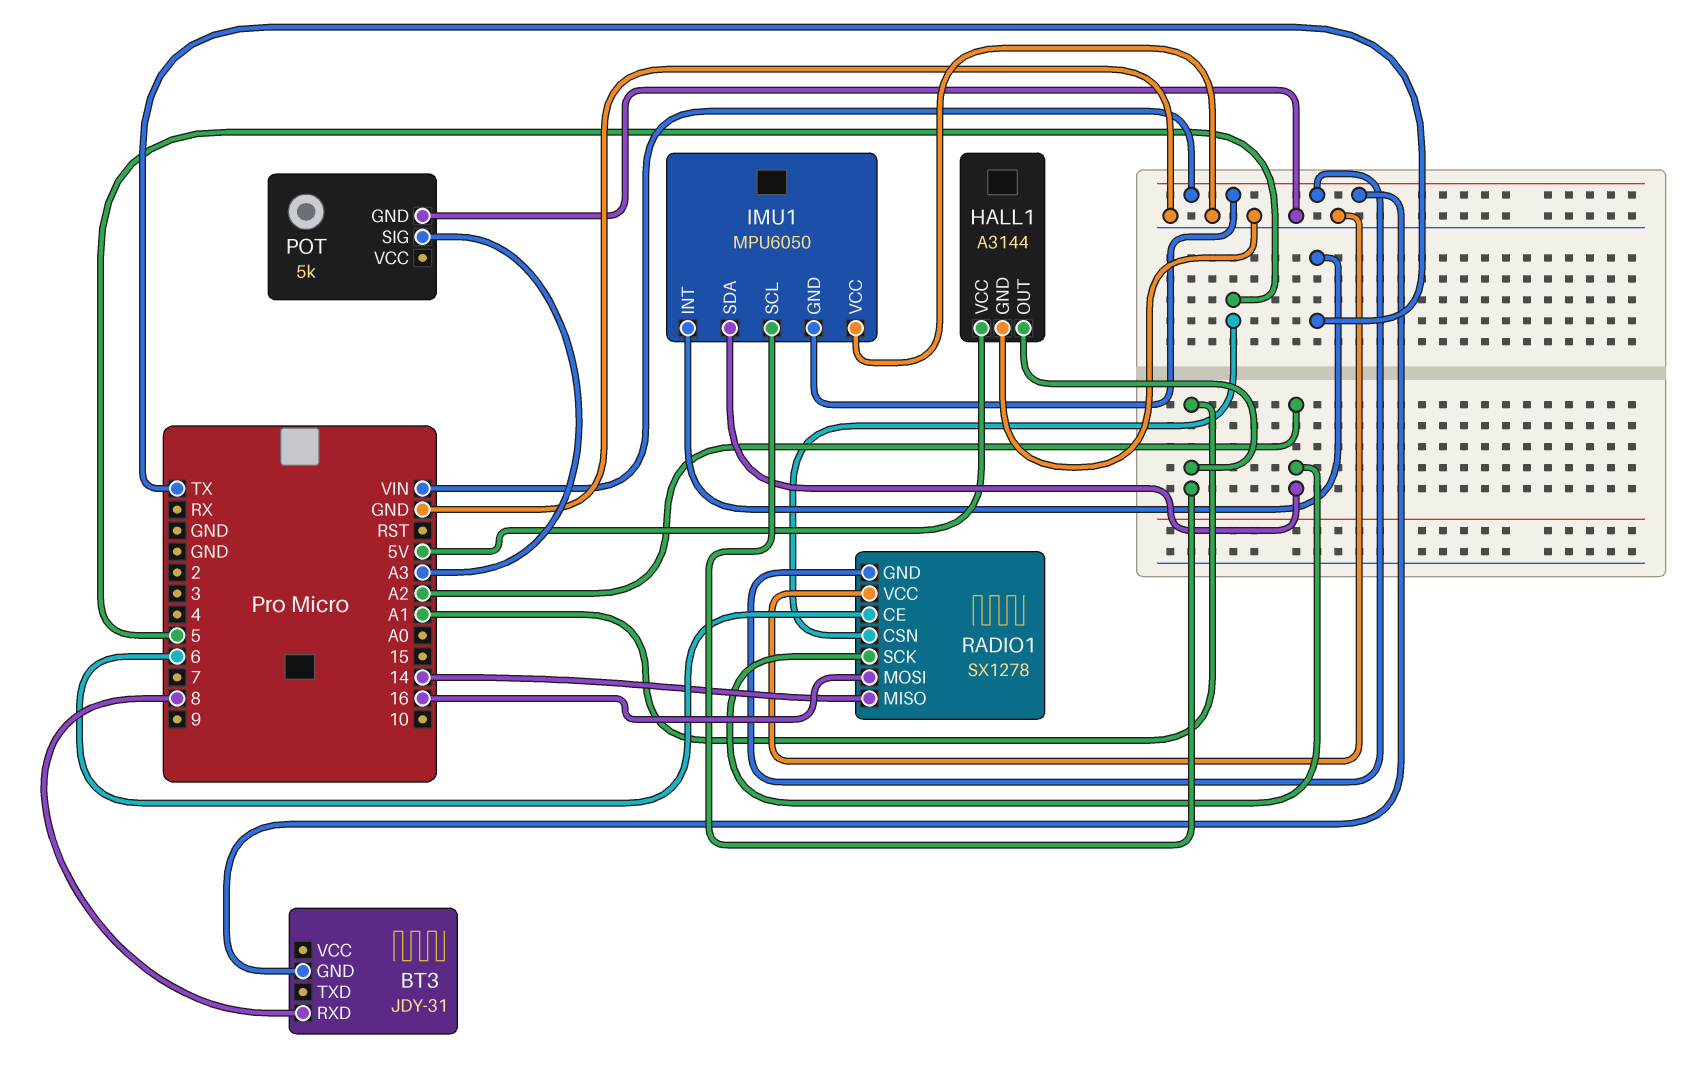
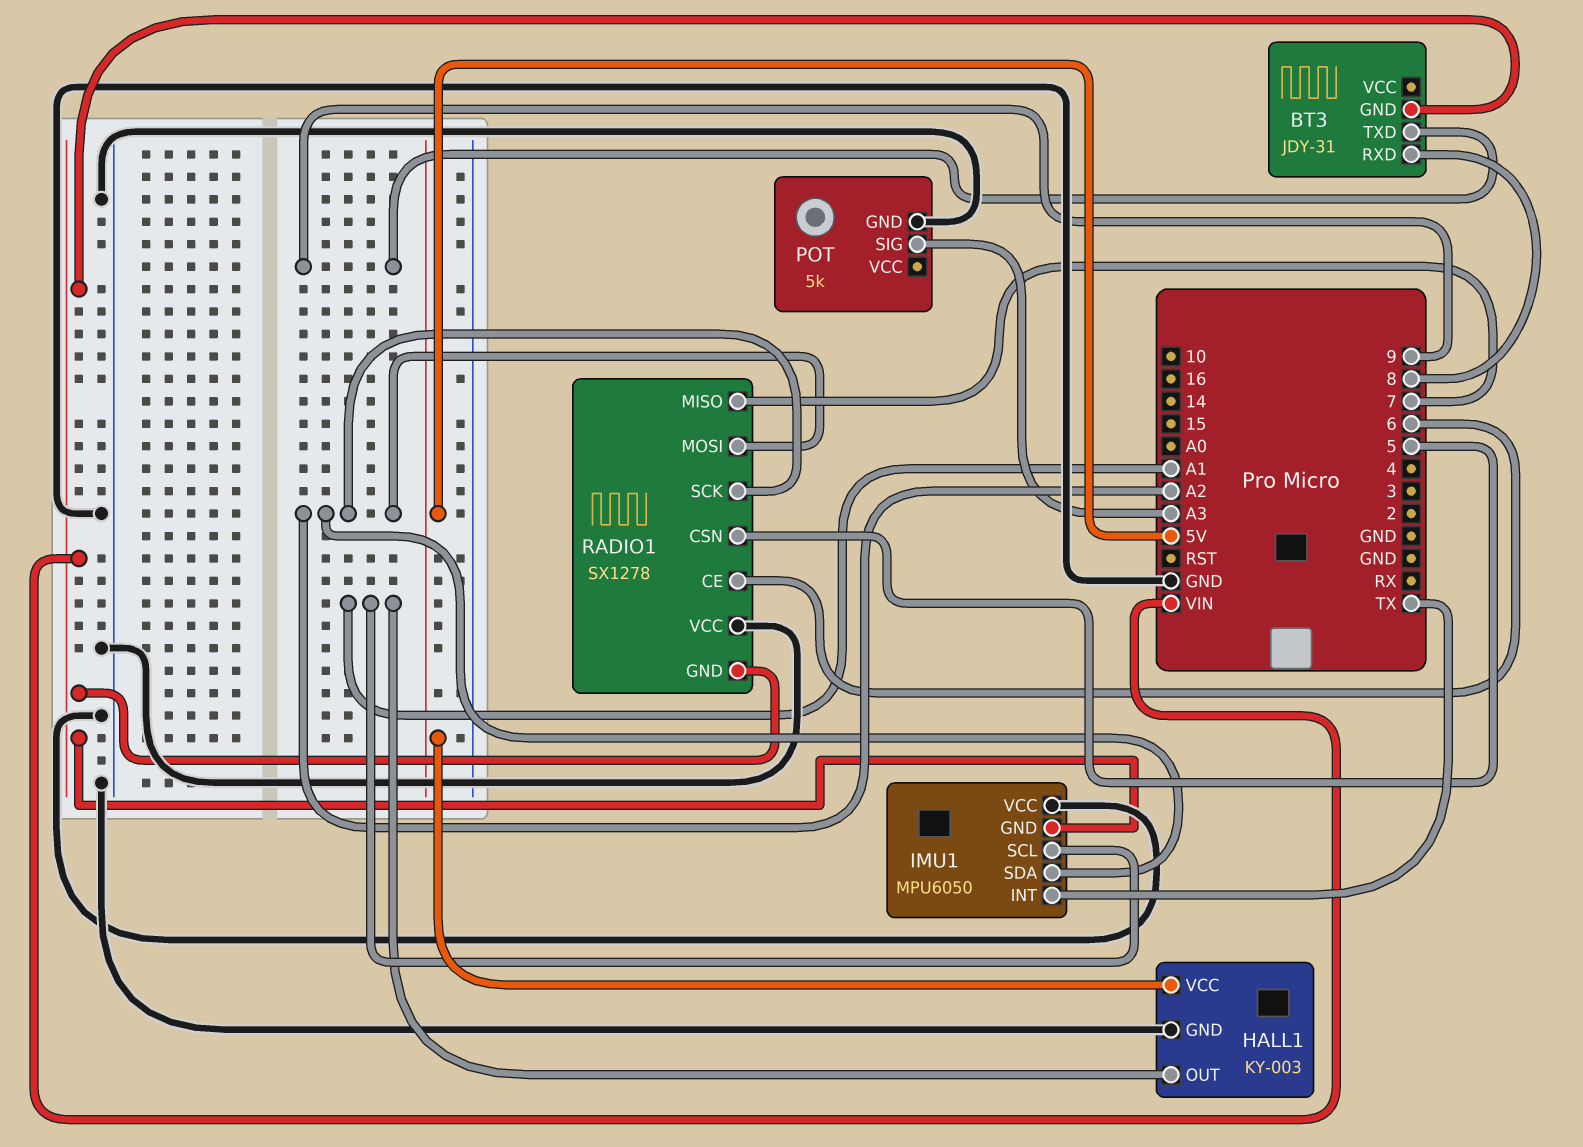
BT3 pin TXD: none -> 9
HALL1: A3144 -> KY-003
RADIO1 pin MISO: 14 -> 7
RADIO1 pin MOSI: 16 -> A2

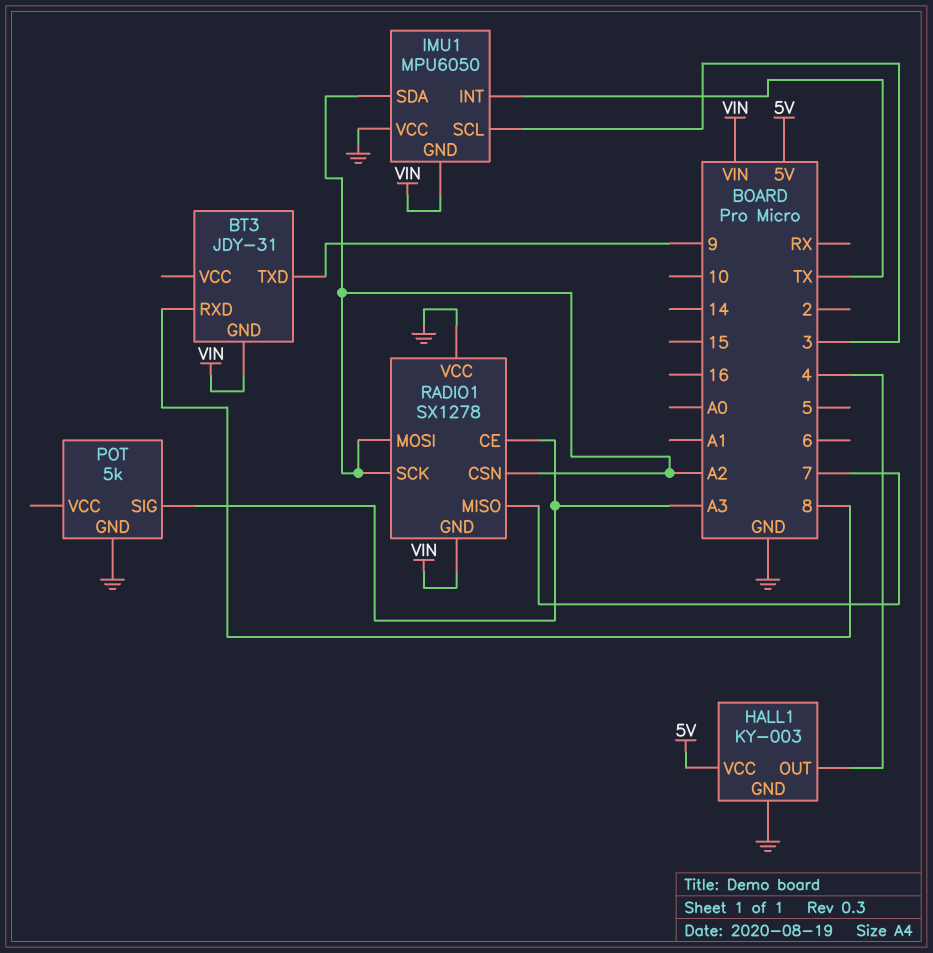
HALL1 pin OUT: A1 -> 4
IMU1 pin SCL: A1 -> 3
RADIO1 pin CE: 6 -> A3
RADIO1 pin CSN: 5 -> A2

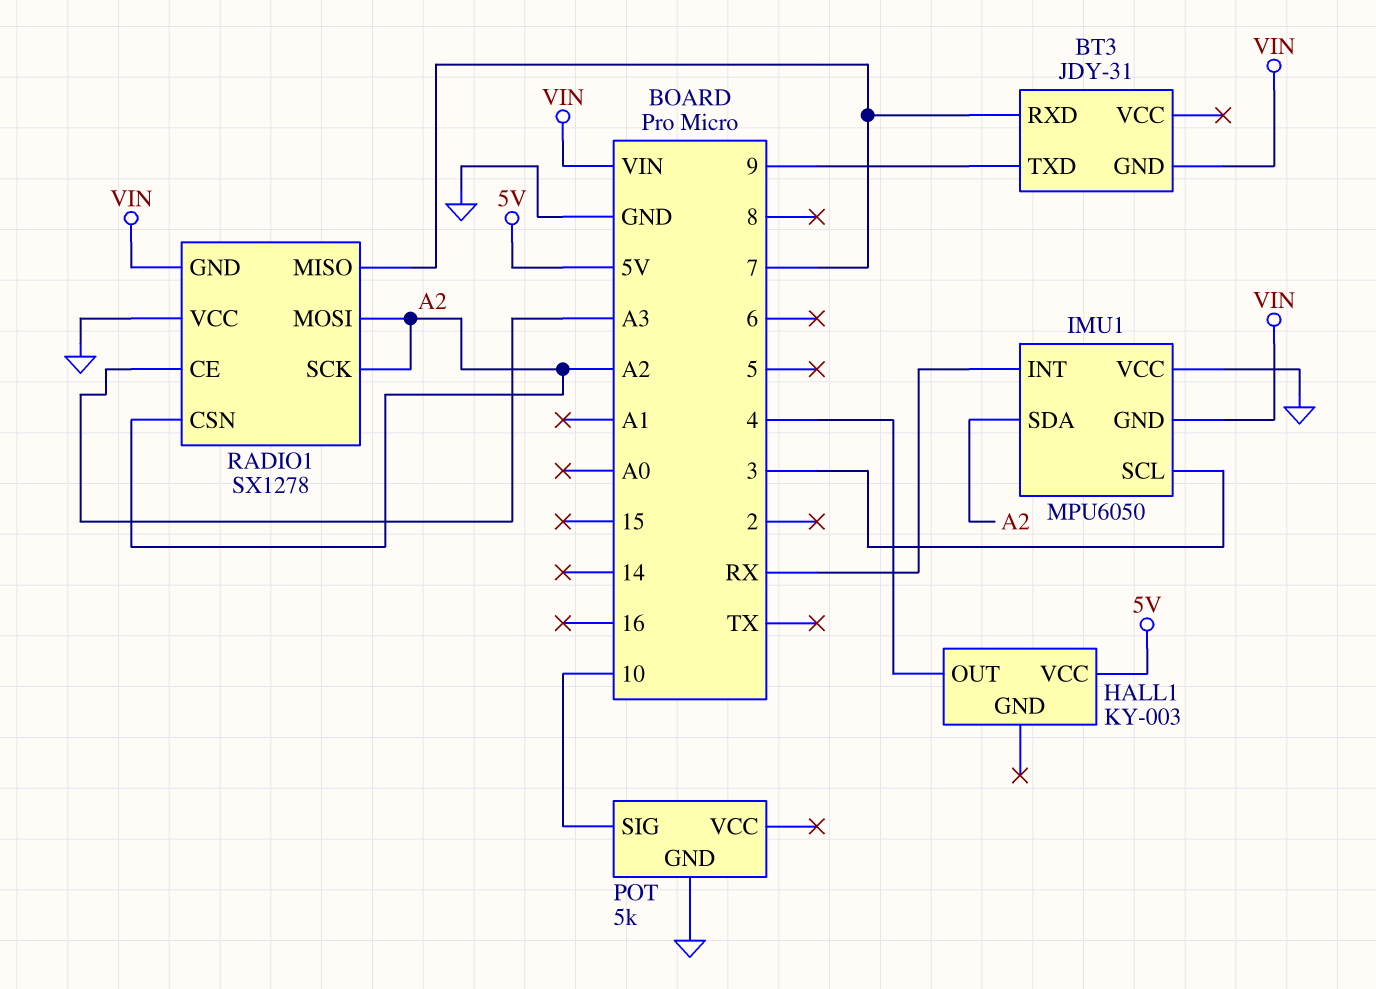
BT3 pin RXD: 8 -> 7
HALL1 pin GND: GND -> none
IMU1 pin INT: TX -> RX
POT pin SIG: A3 -> 10

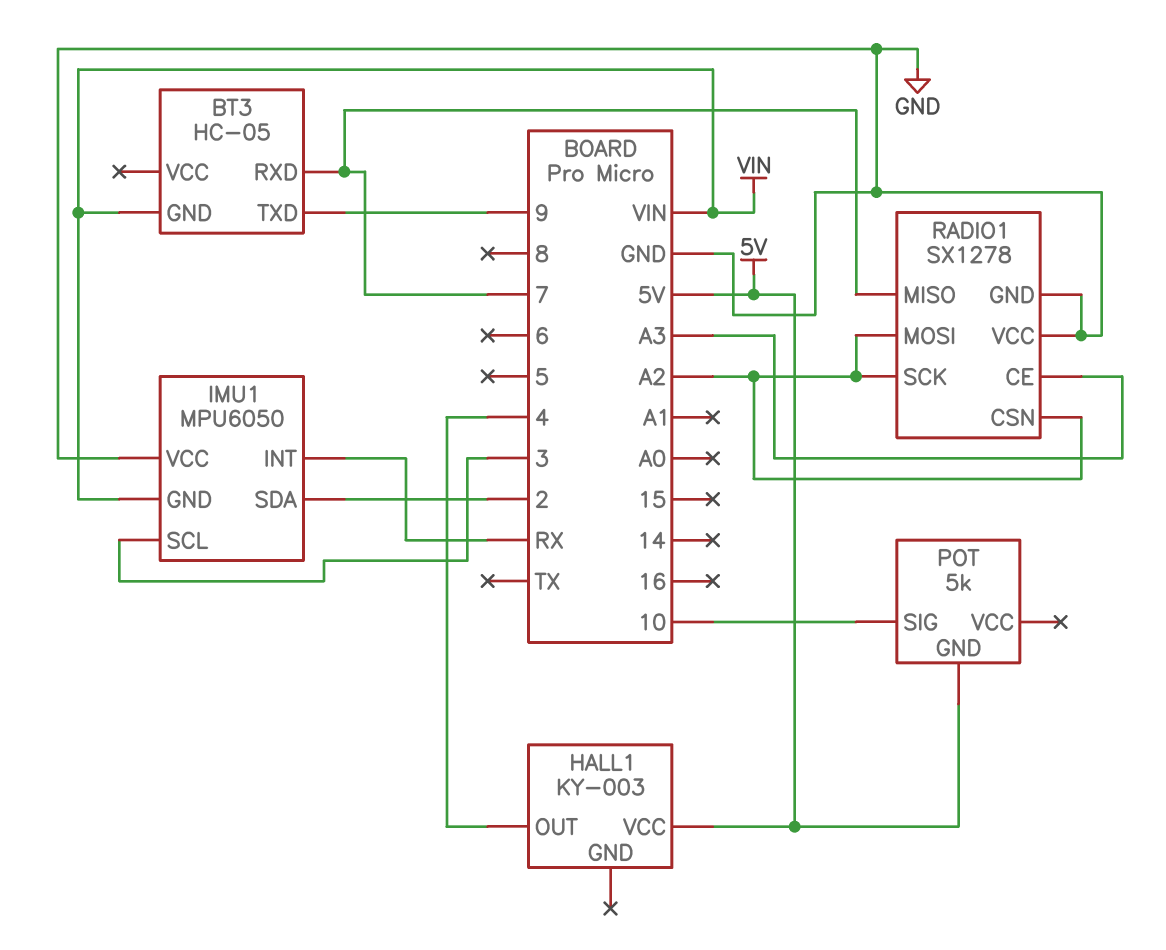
BT3: JDY-31 -> HC-05
IMU1 pin SDA: A2 -> 2
POT pin GND: GND -> 5V
RADIO1 pin GND: VIN -> GND

